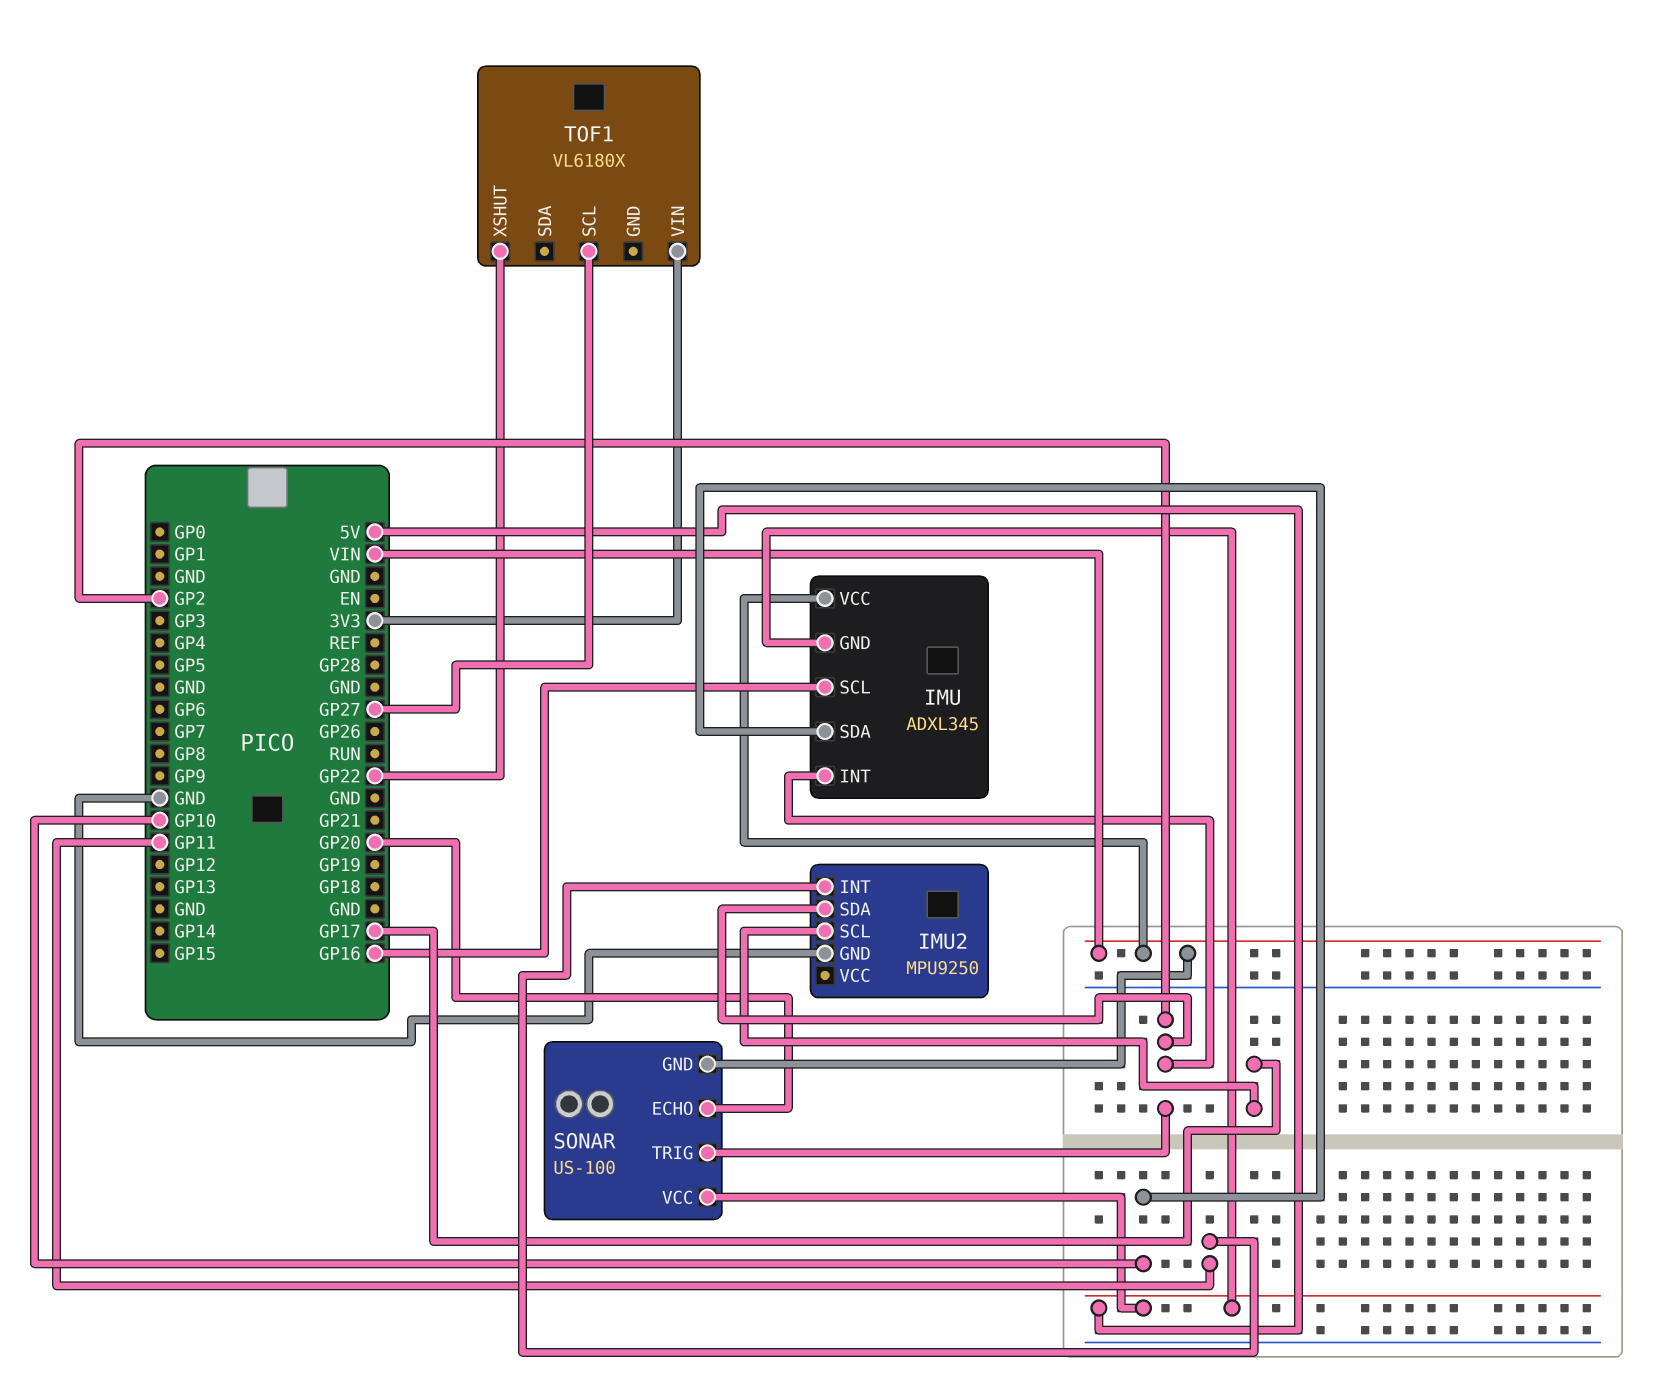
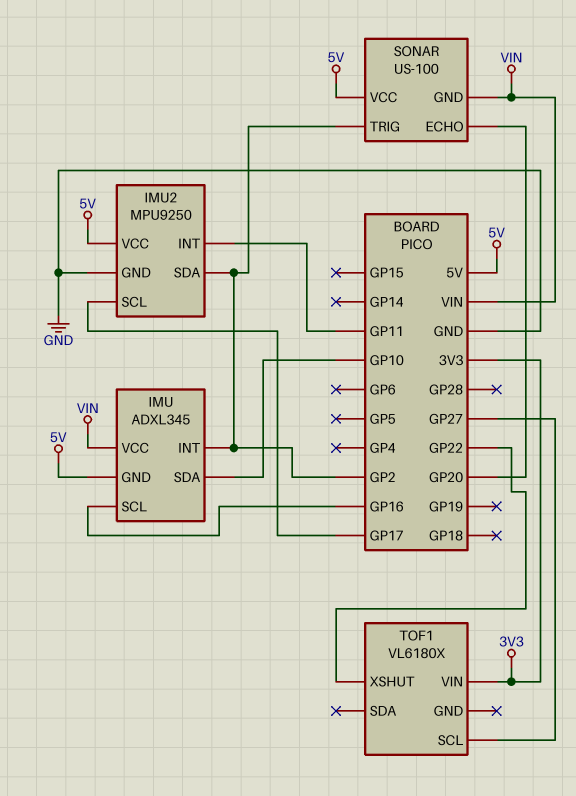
IMU2 pin VCC: none -> 5V

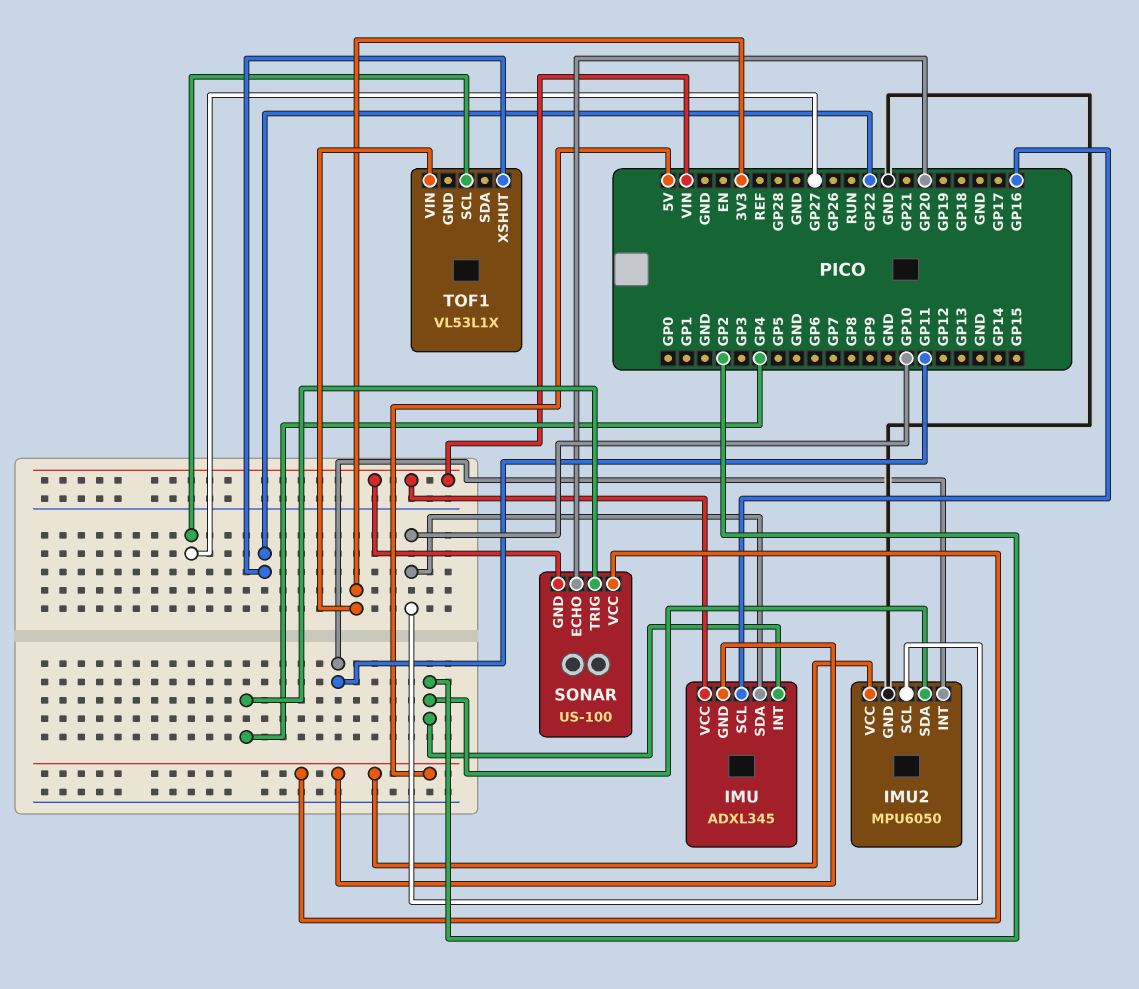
IMU2: MPU9250 -> MPU6050
IMU2 pin SCL: GP17 -> GP10
SONAR pin TRIG: GP2 -> GP4
TOF1: VL6180X -> VL53L1X

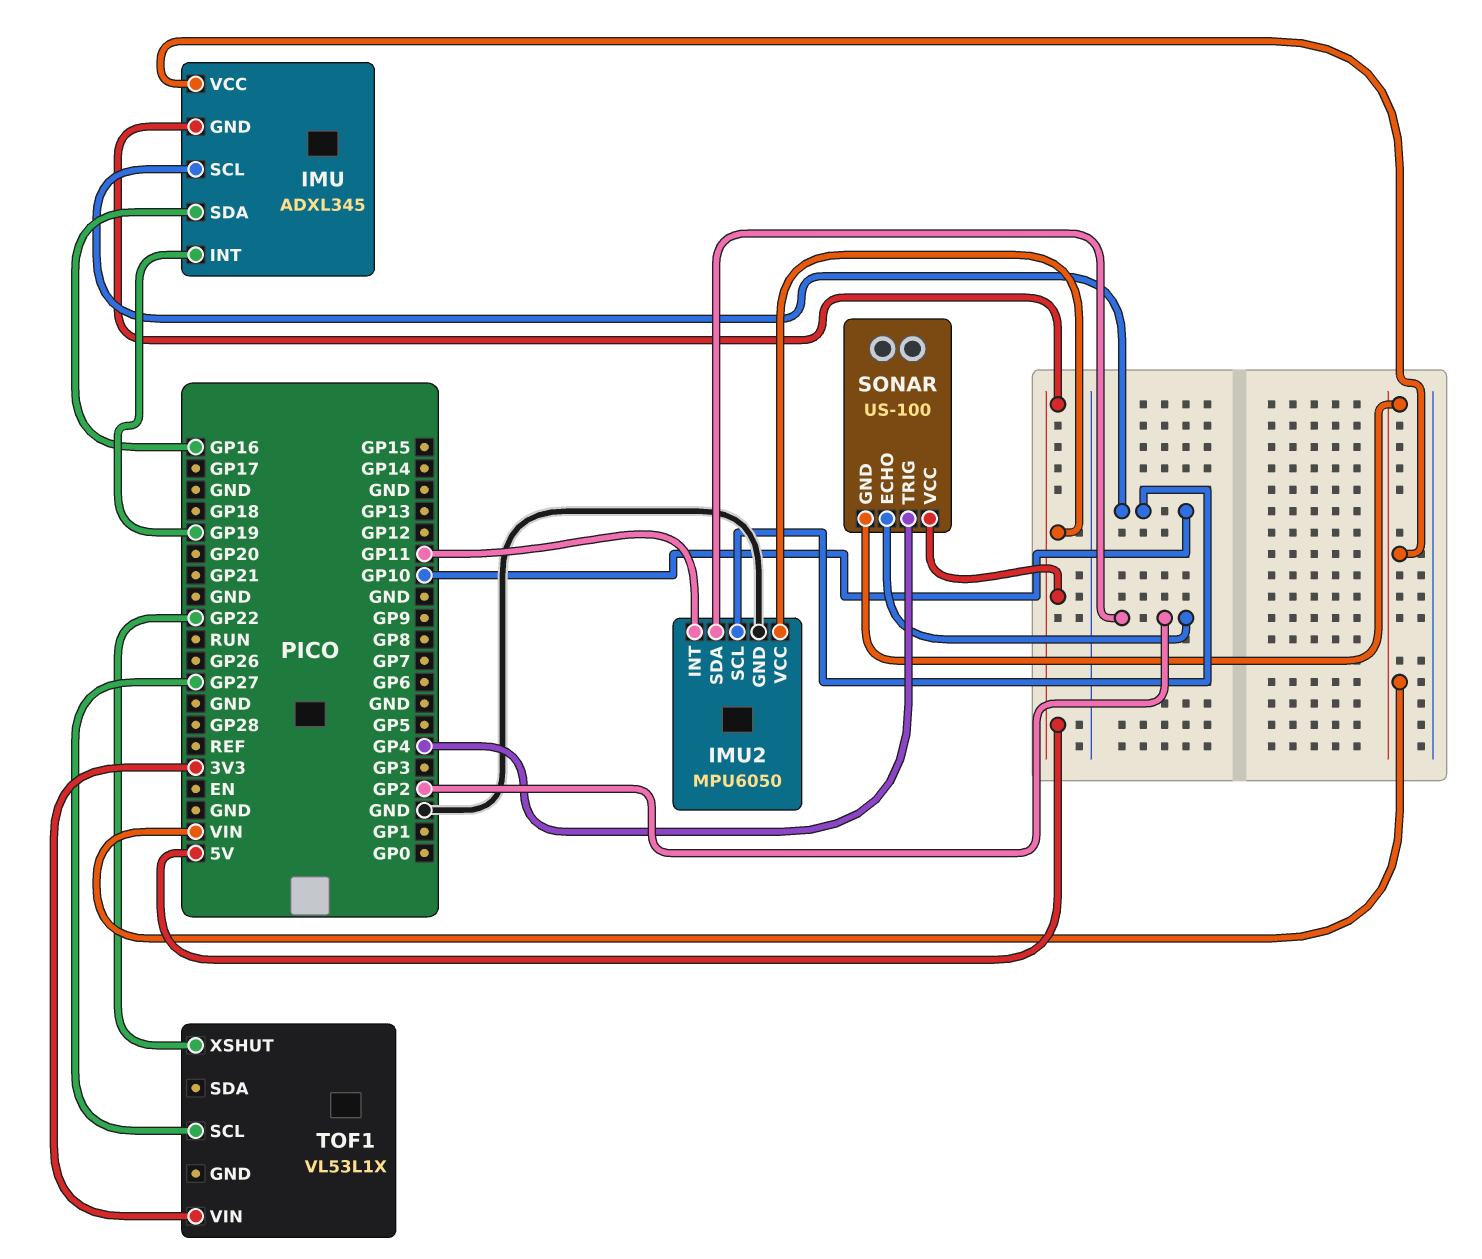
IMU pin INT: GP2 -> GP19
IMU pin SCL: GP16 -> GP10
IMU pin SDA: GP10 -> GP16
SONAR pin ECHO: GP20 -> GP2

